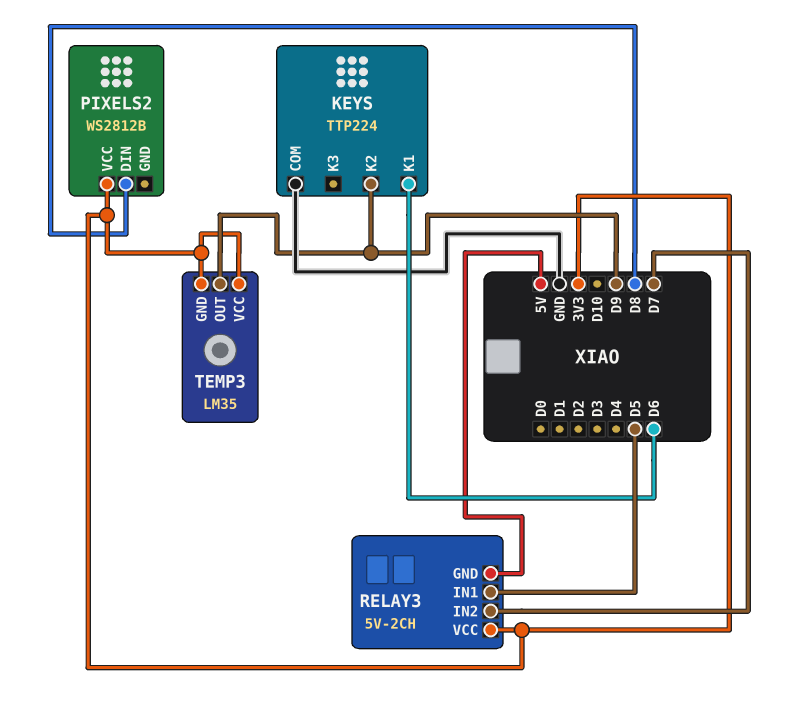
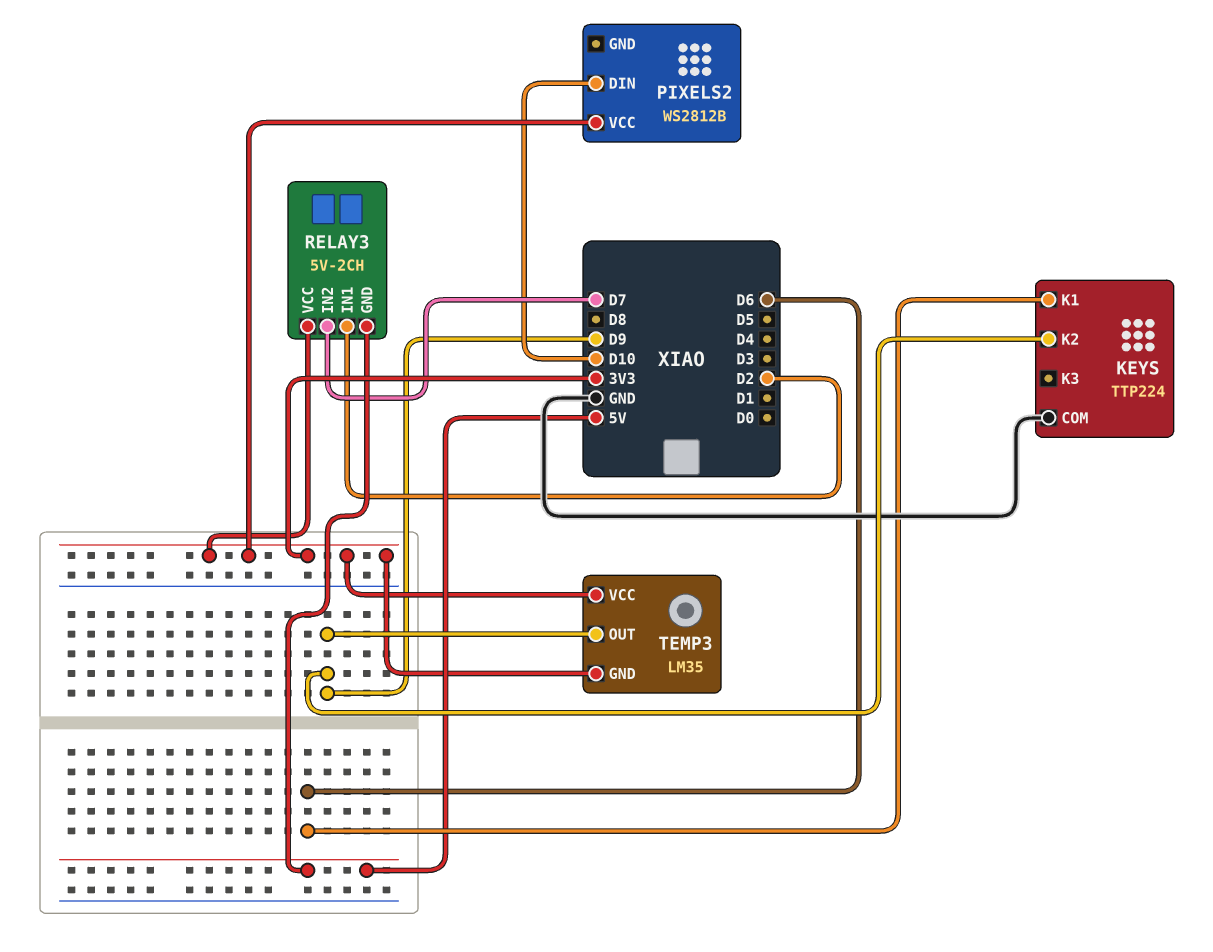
PIXELS2 pin DIN: D8 -> D10
RELAY3 pin IN1: D5 -> D2

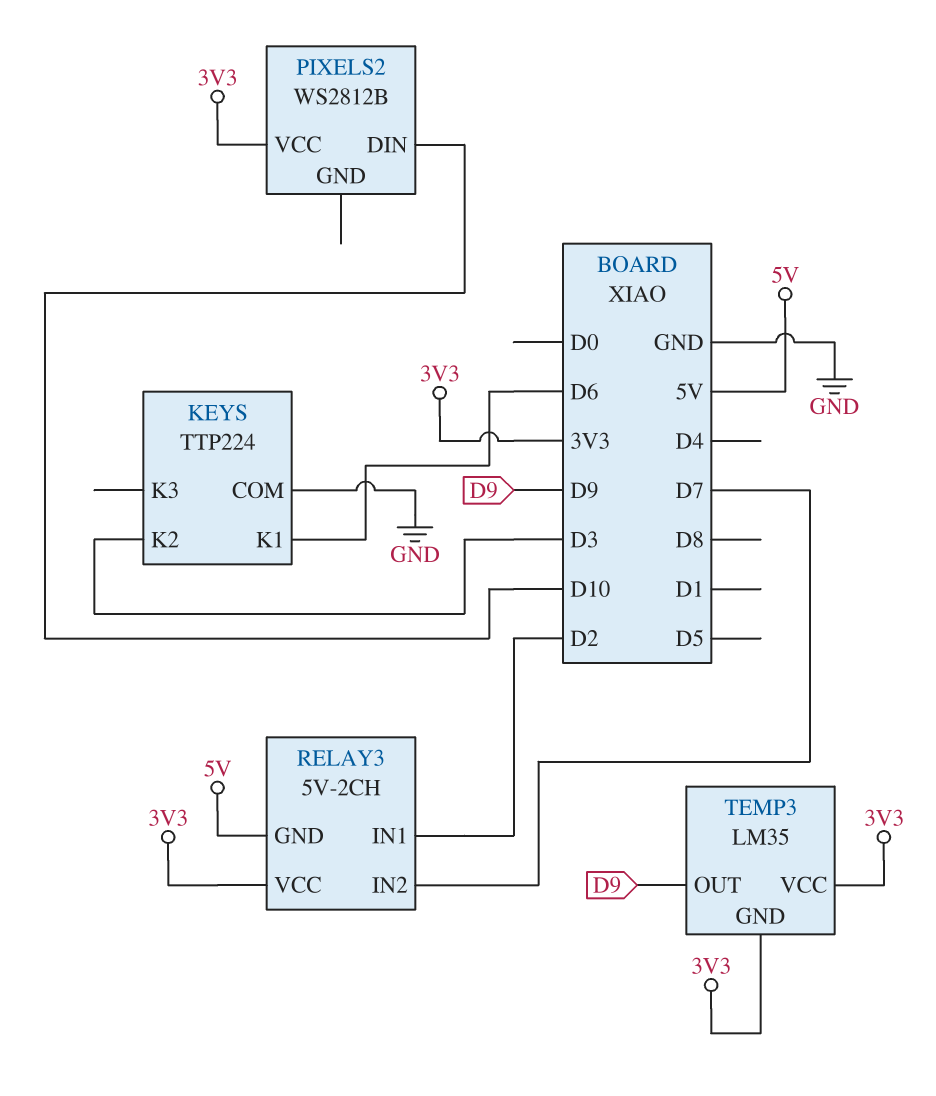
KEYS pin K2: D9 -> D3

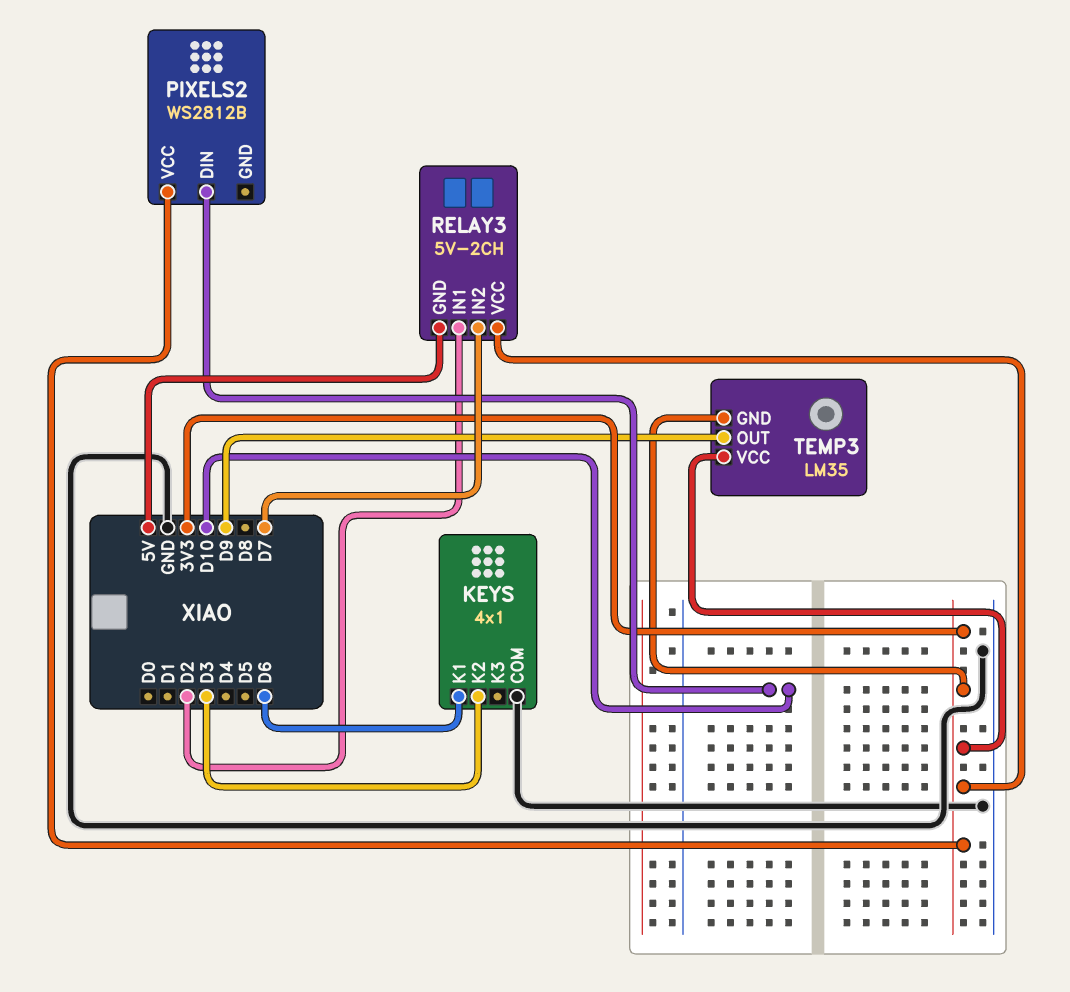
KEYS: TTP224 -> 4x1

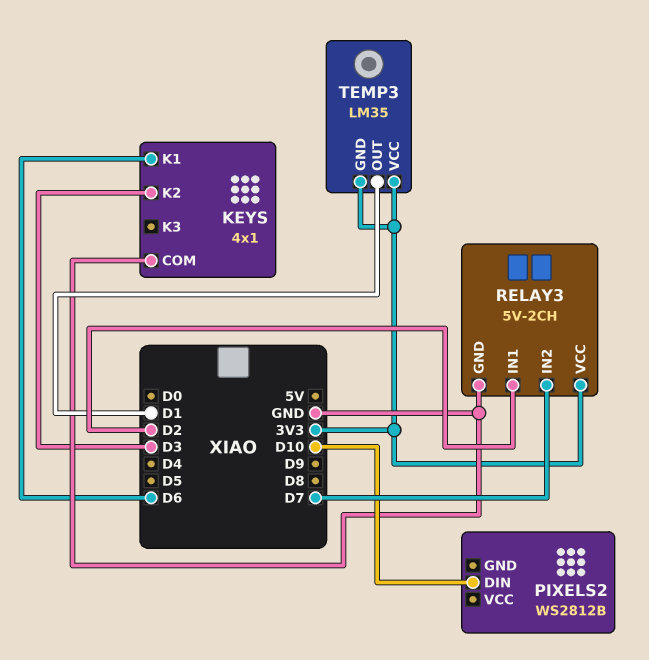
PIXELS2 pin VCC: 3V3 -> none
RELAY3 pin GND: 5V -> GND
TEMP3 pin OUT: D9 -> D1

